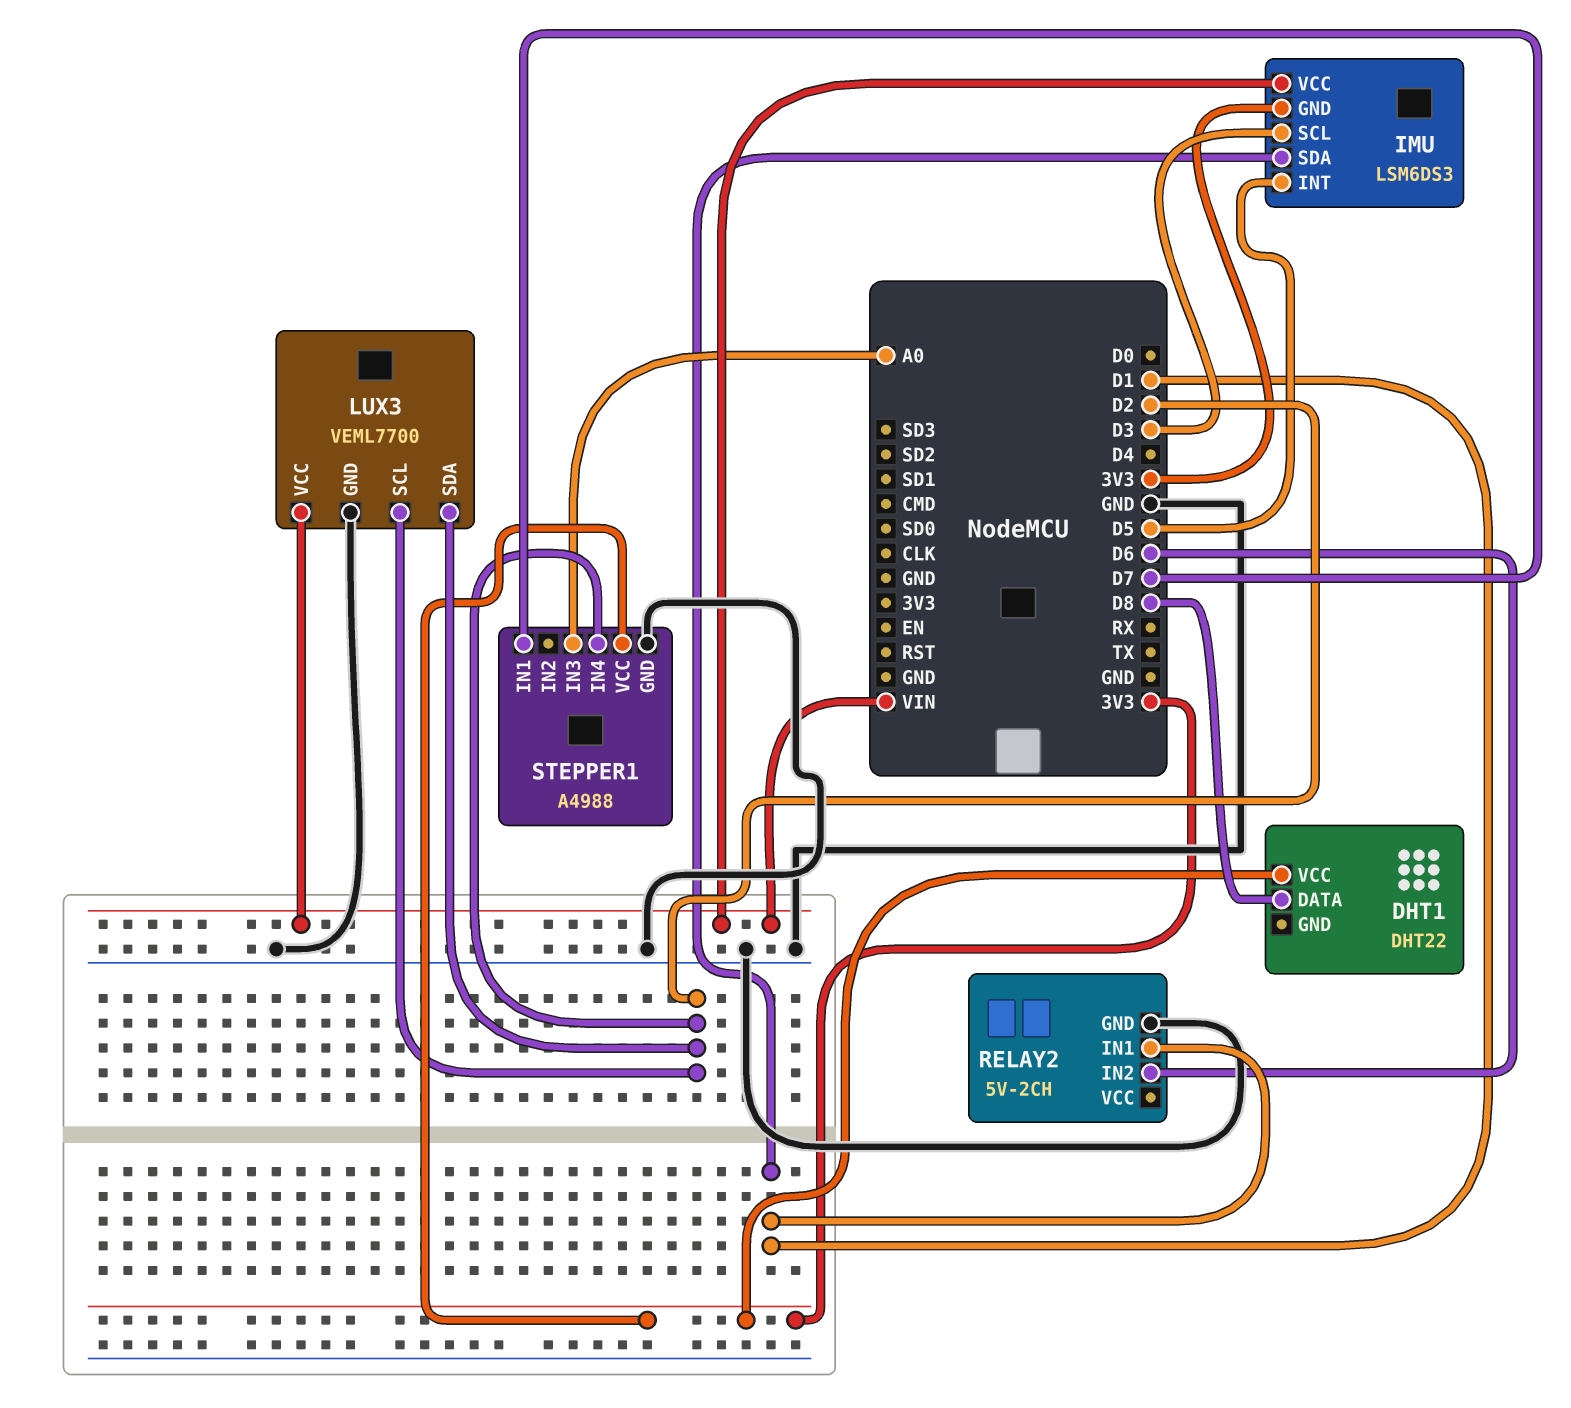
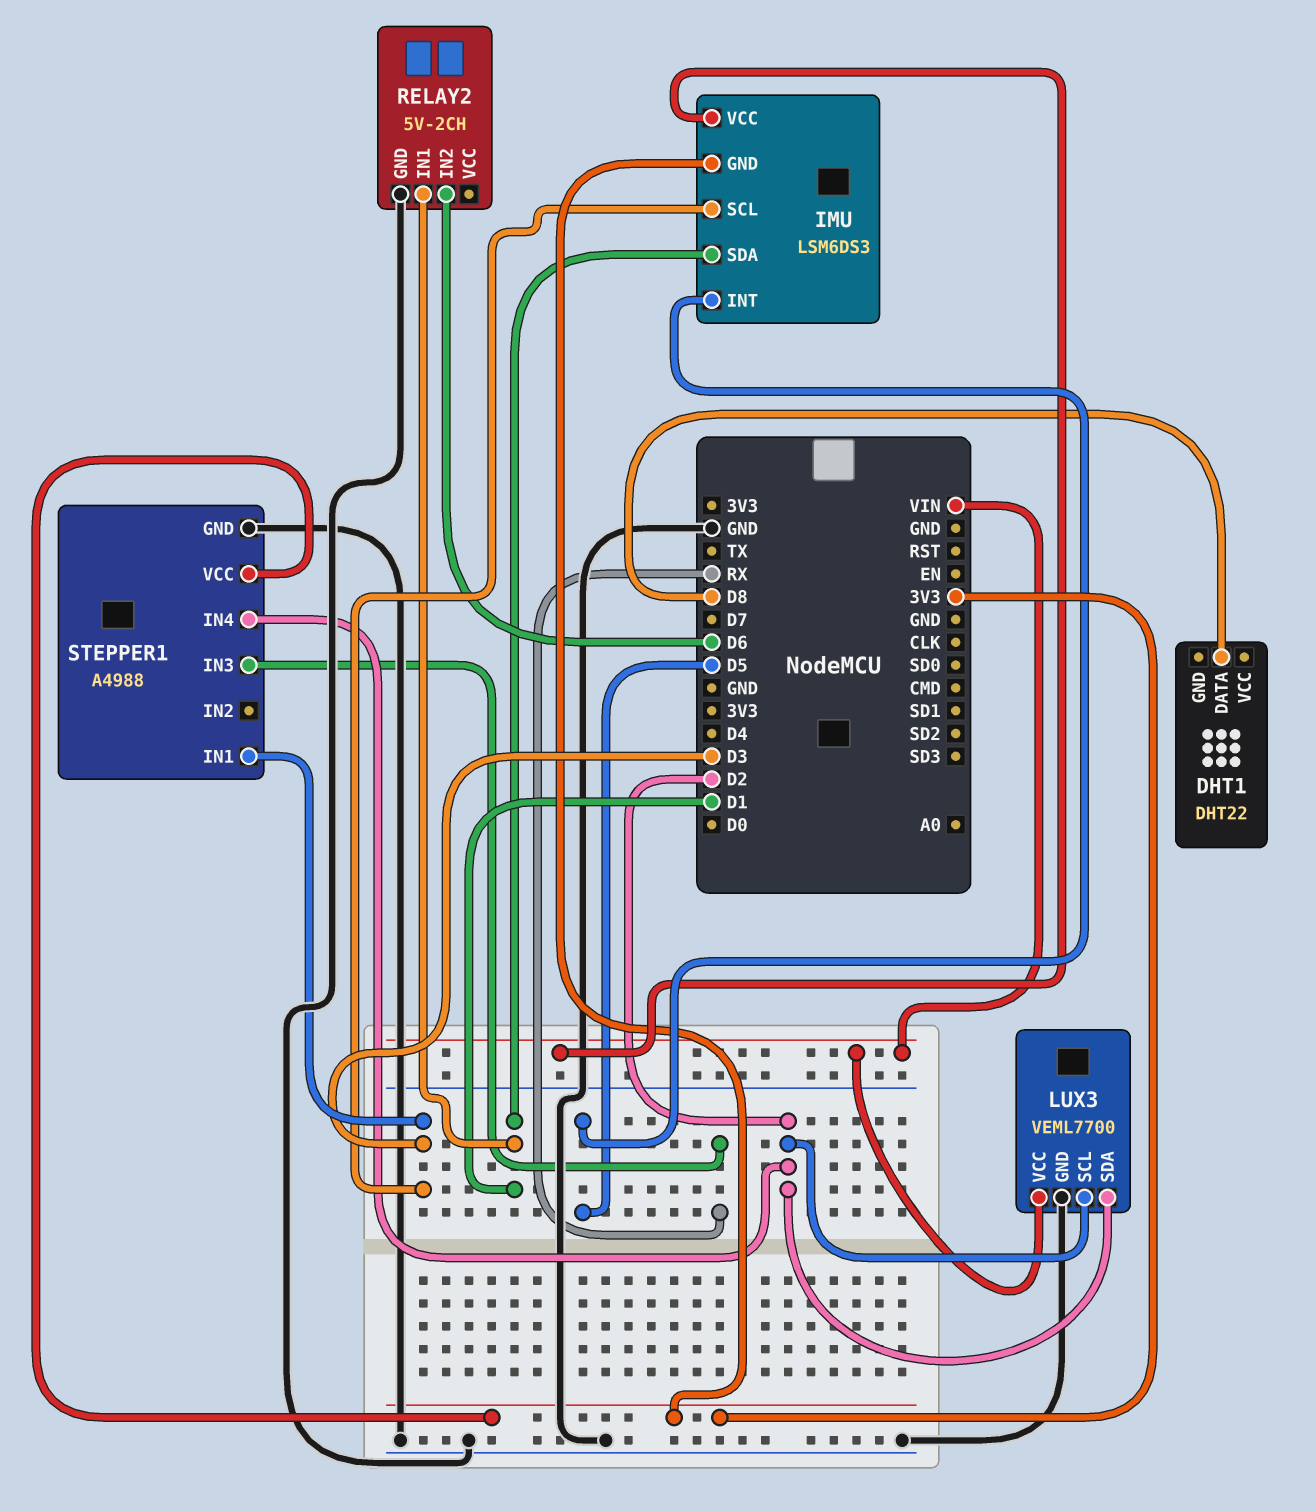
DHT1 pin VCC: 3V3 -> none
STEPPER1 pin IN1: D7 -> D3
STEPPER1 pin IN3: A0 -> RX

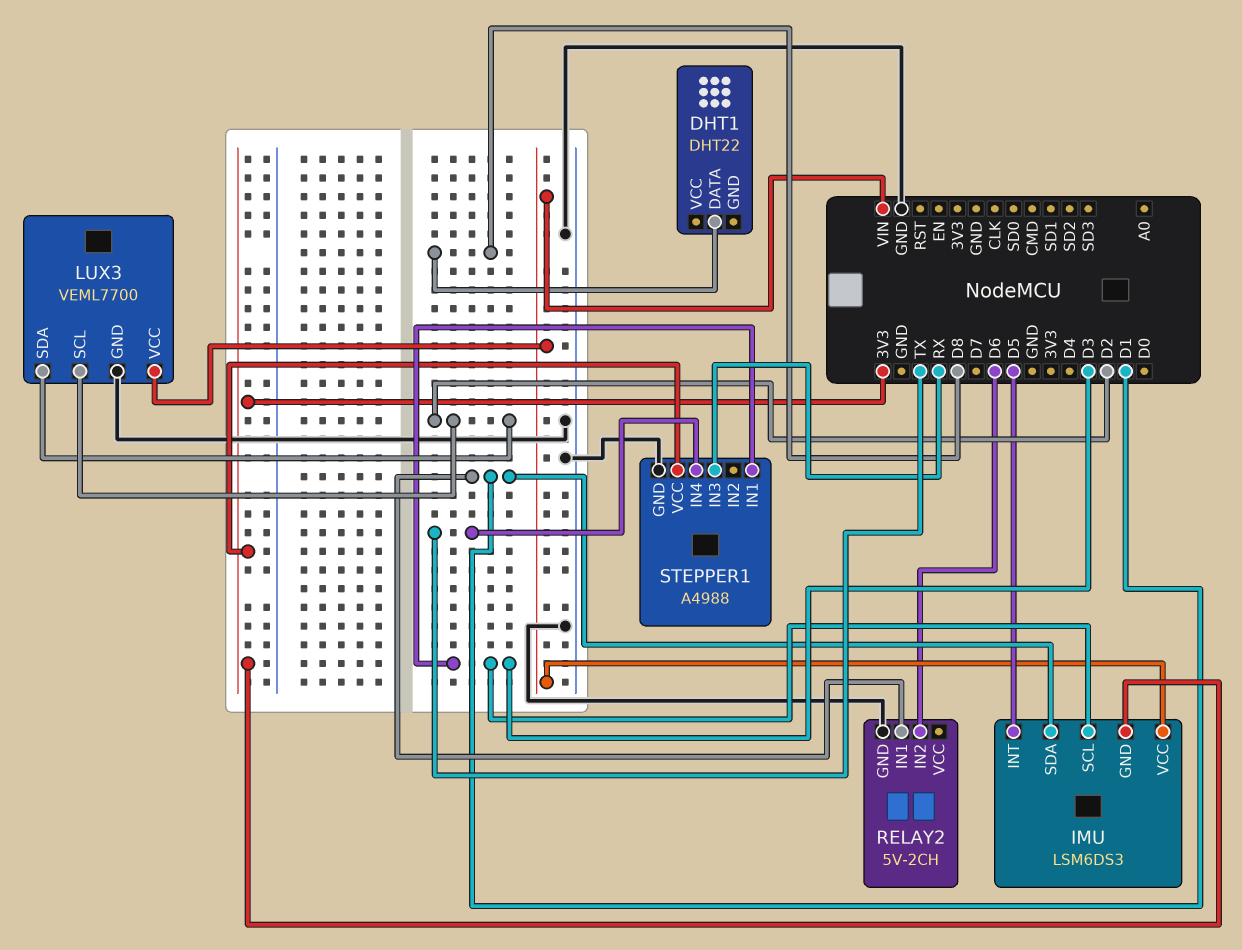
STEPPER1 pin IN4: D2 -> TX

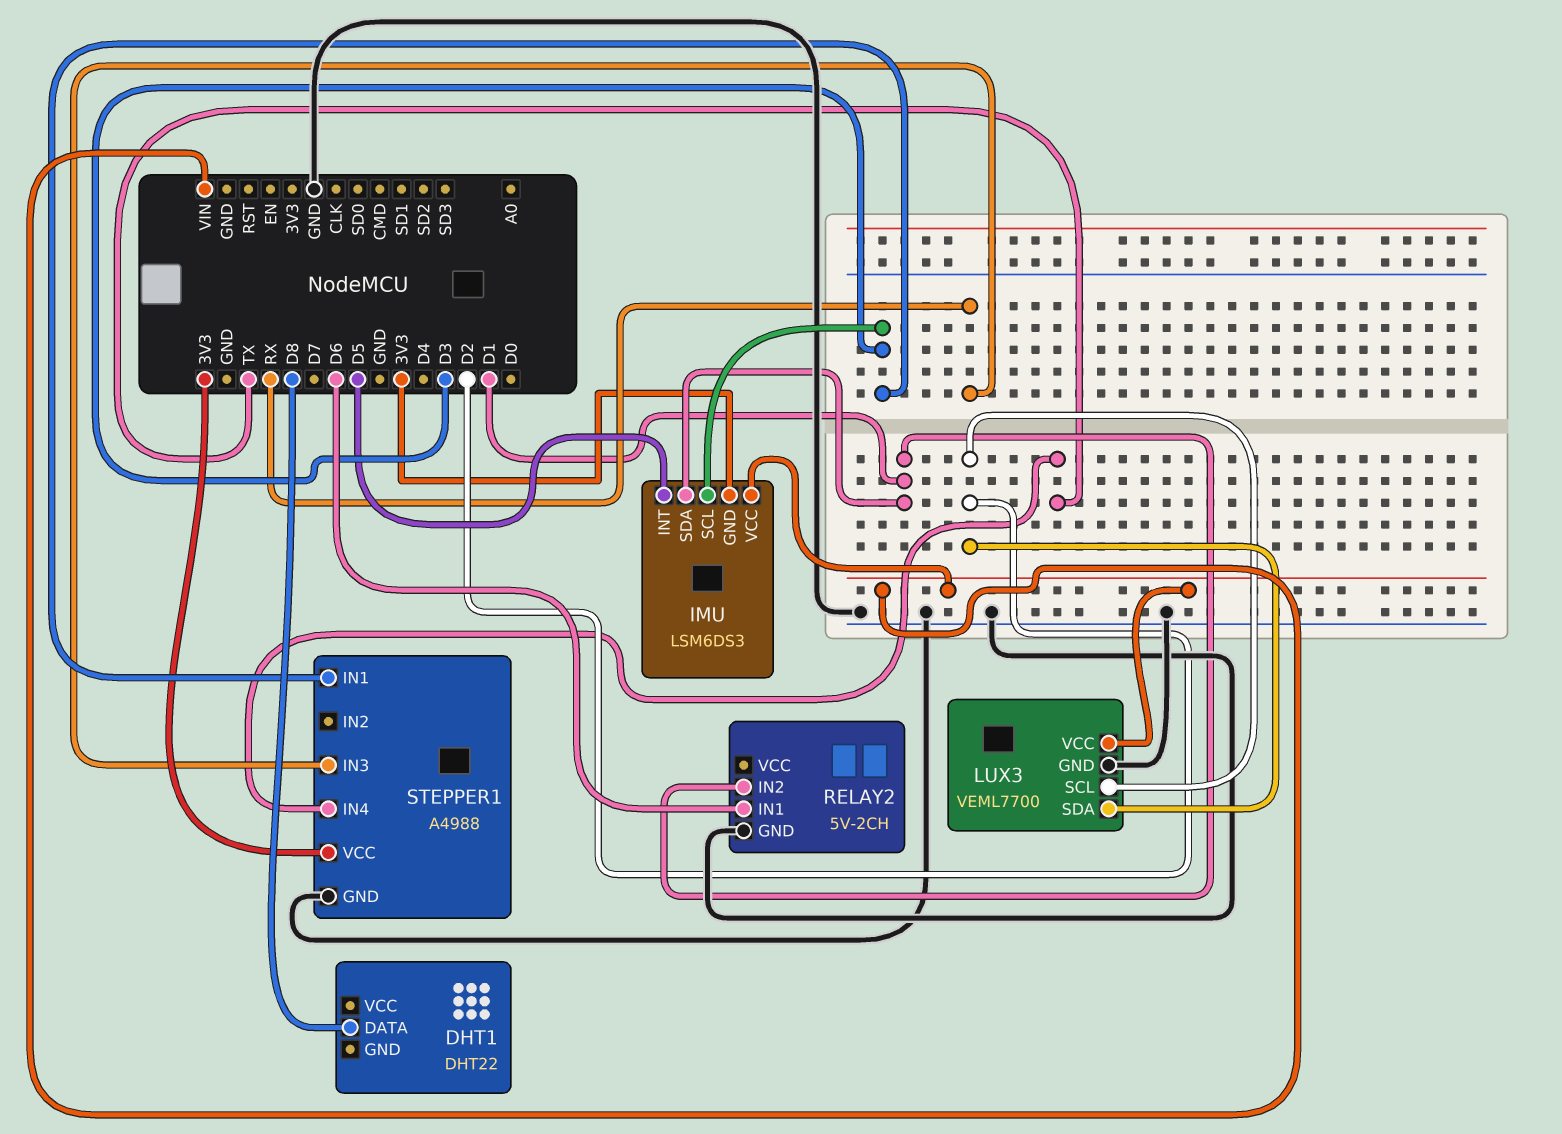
RELAY2 pin IN1: D1 -> D6
RELAY2 pin IN2: D6 -> D1

